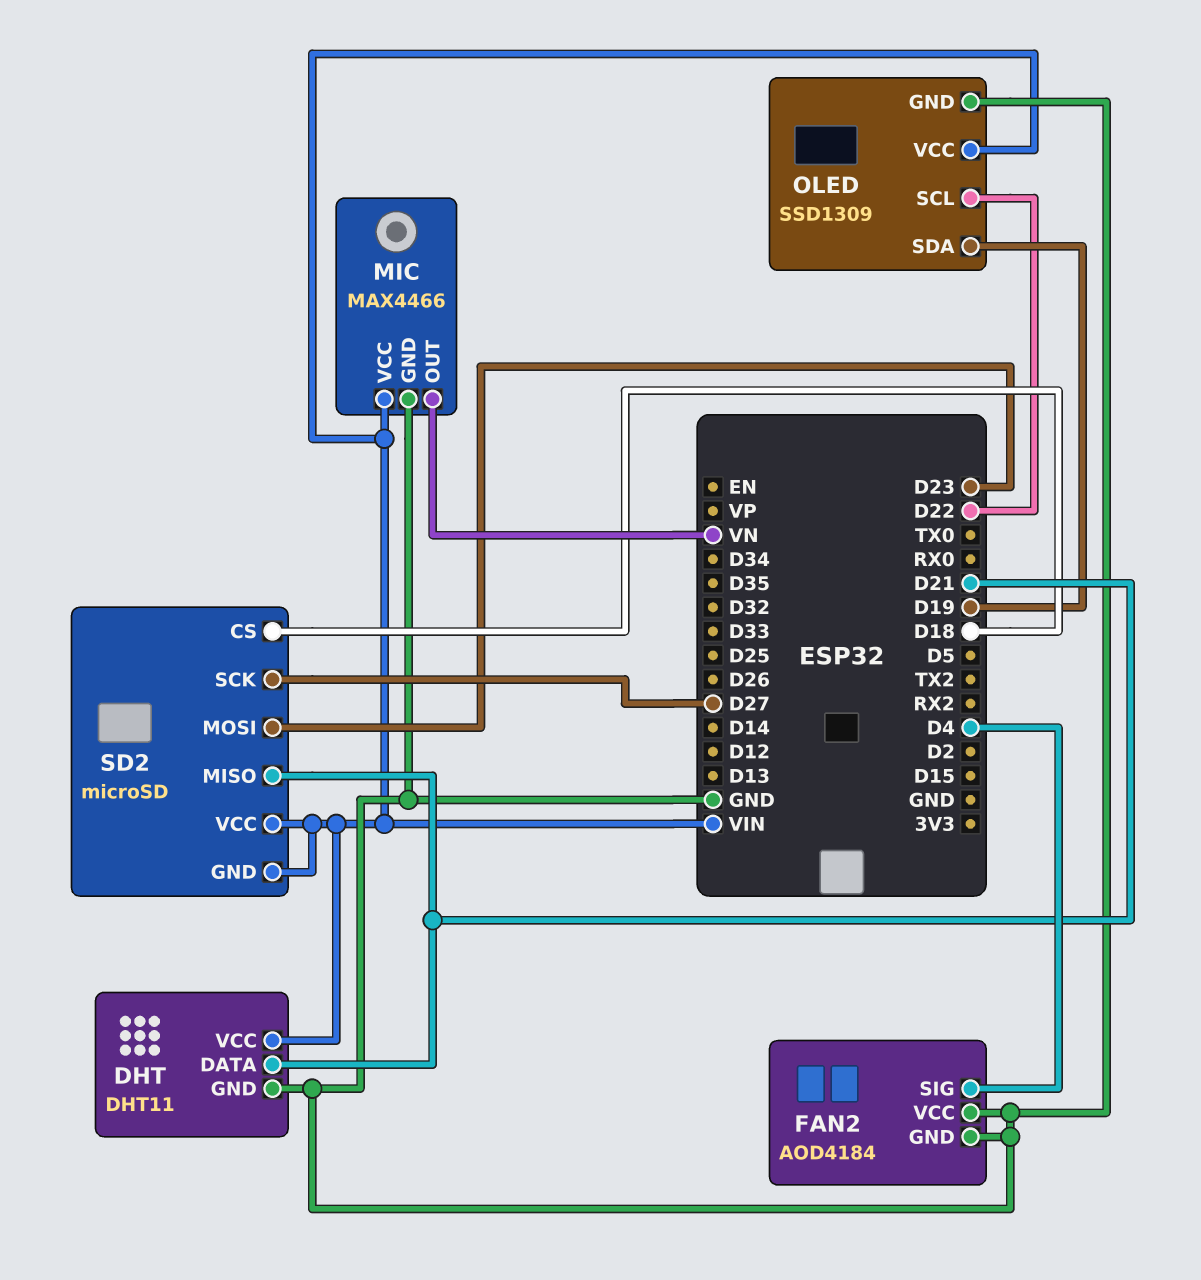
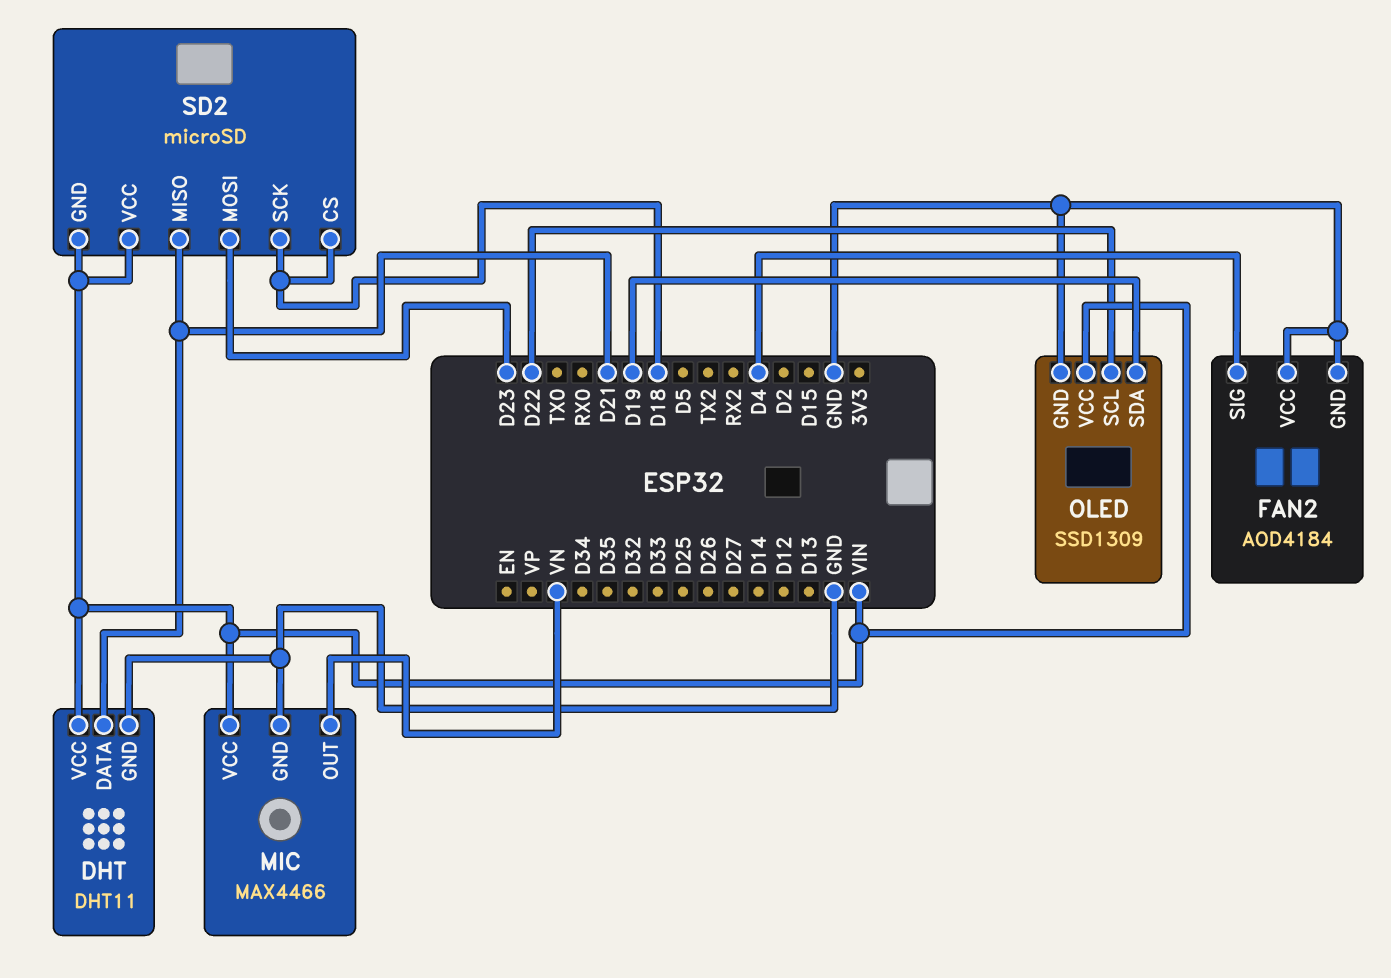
SD2 pin SCK: D27 -> D18

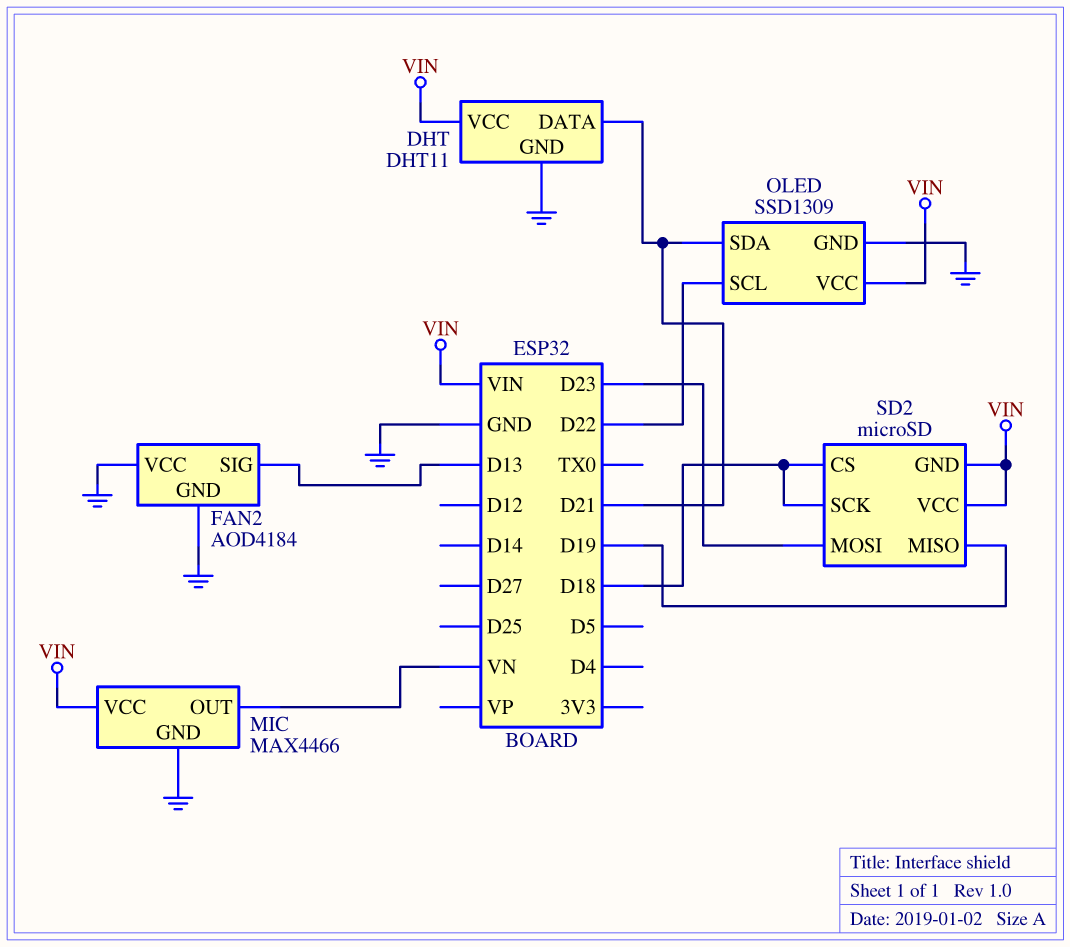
FAN2 pin SIG: D4 -> D13
OLED pin SDA: D19 -> D21
SD2 pin MISO: D21 -> D19

